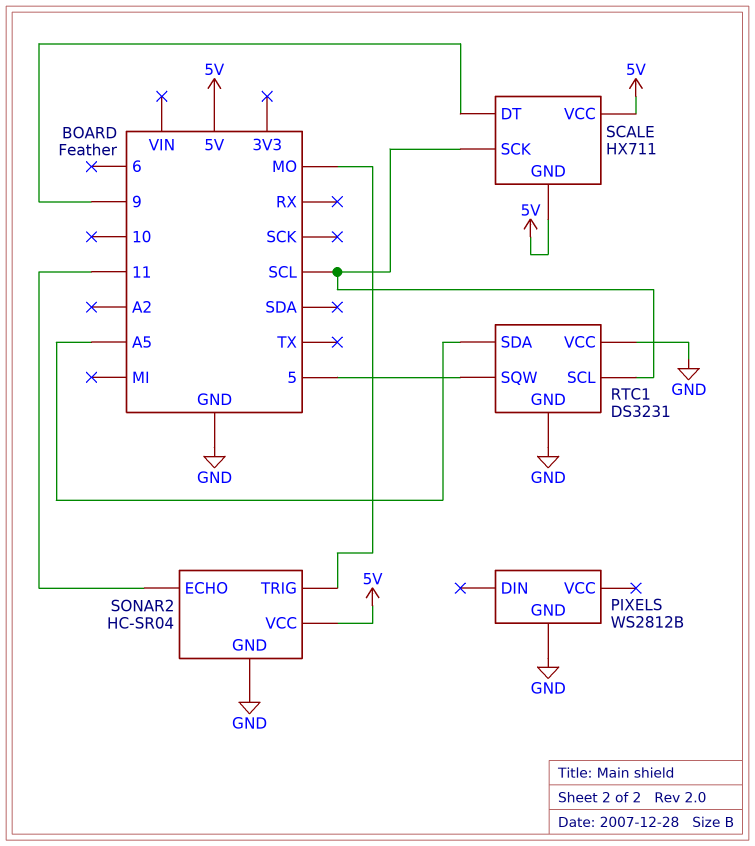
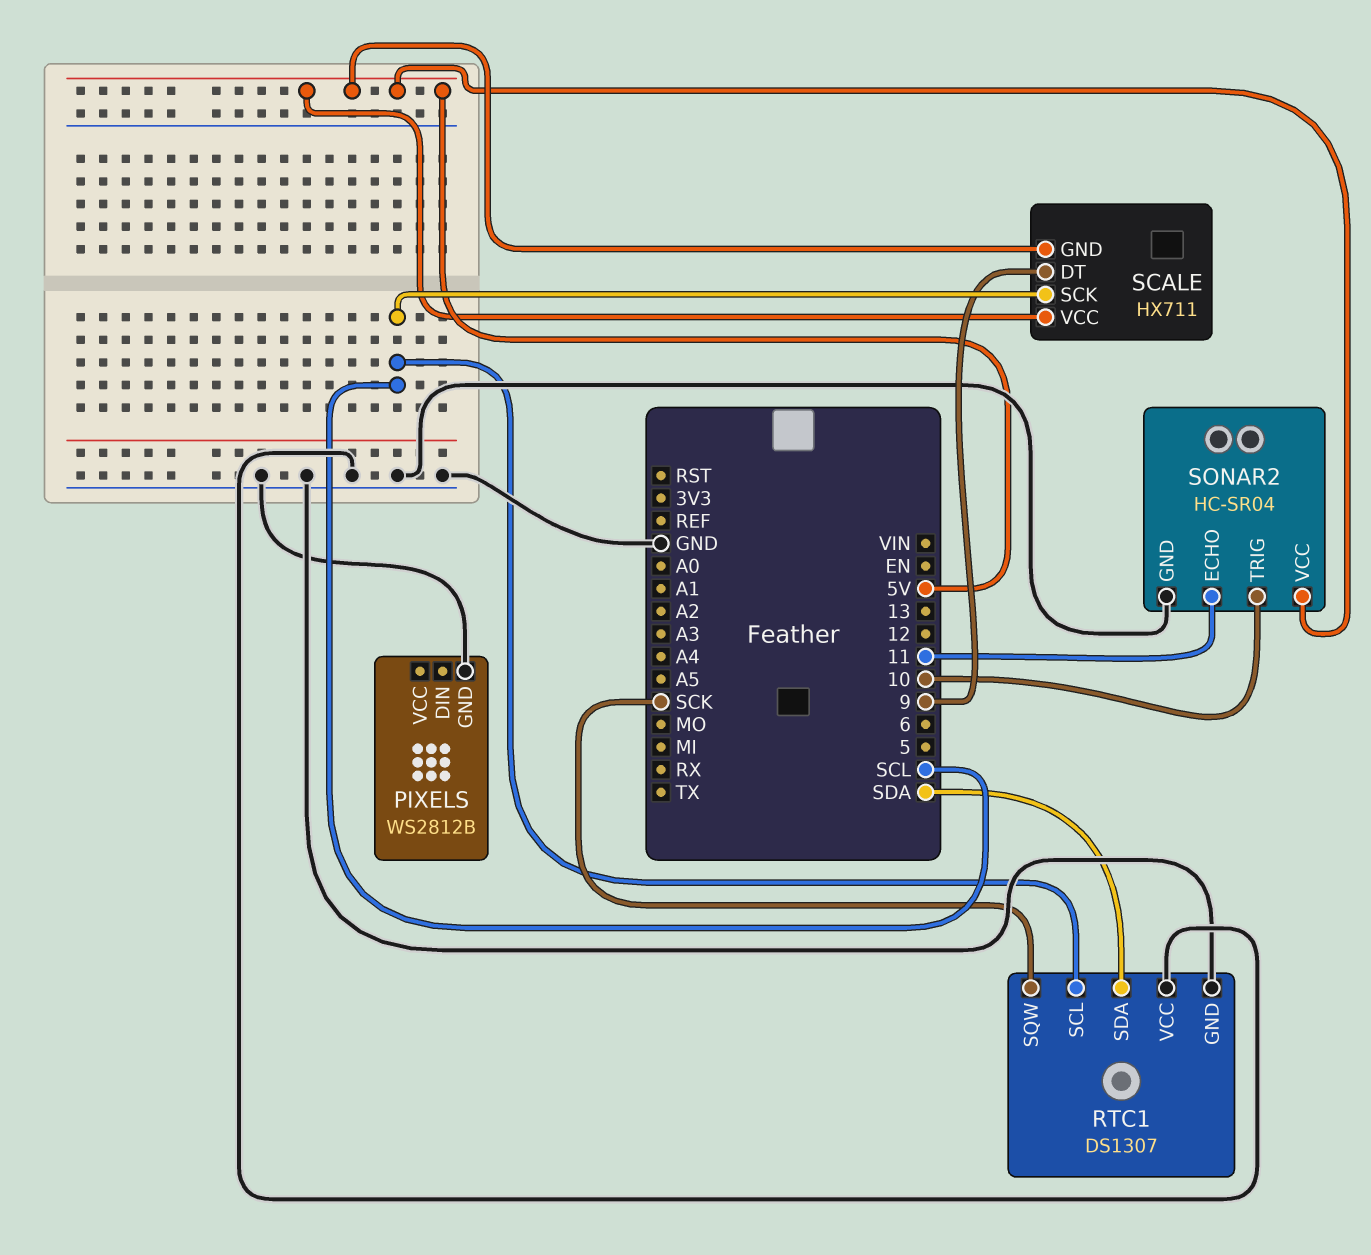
RTC1: DS3231 -> DS1307
RTC1 pin SDA: A5 -> SDA
RTC1 pin SQW: 5 -> SCK
SONAR2 pin TRIG: MO -> 10

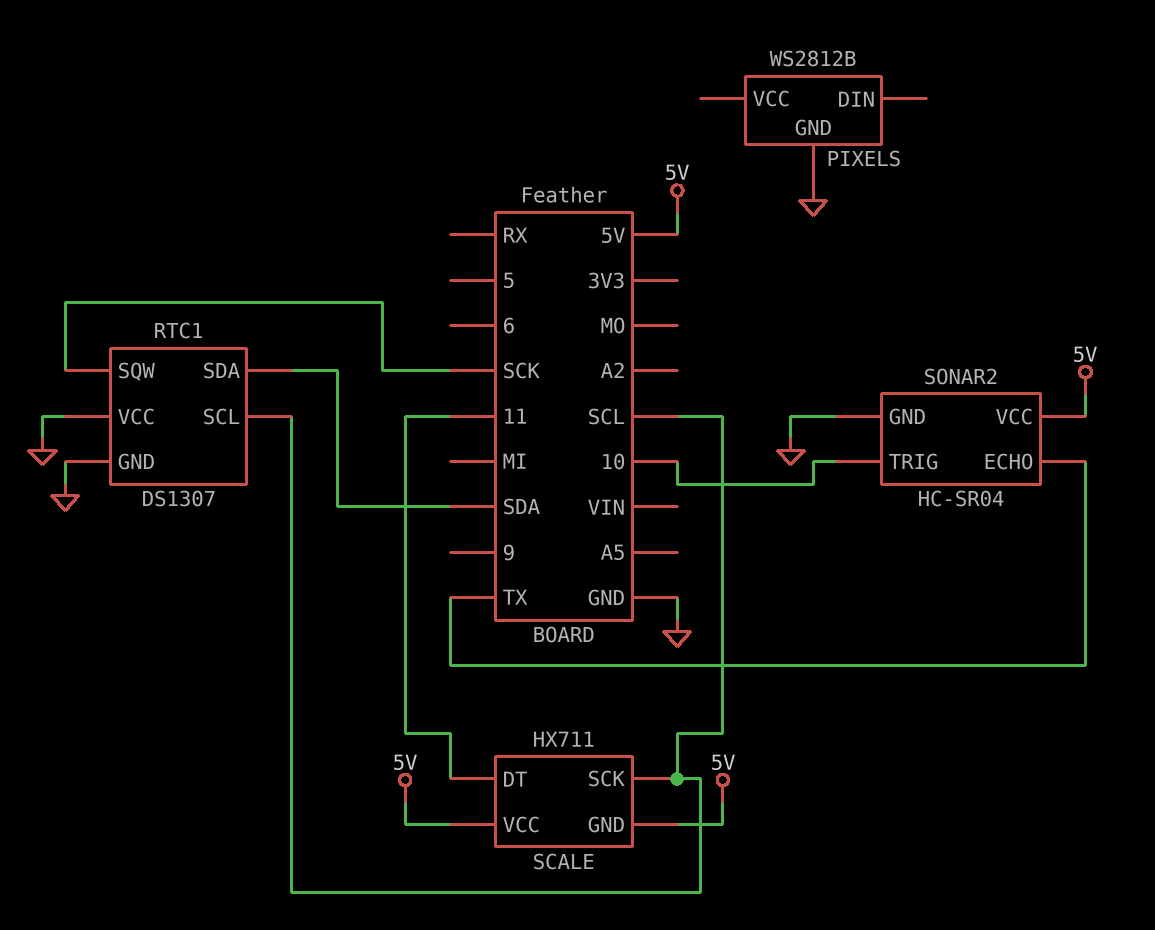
SCALE pin DT: 9 -> 11
SONAR2 pin ECHO: 11 -> TX

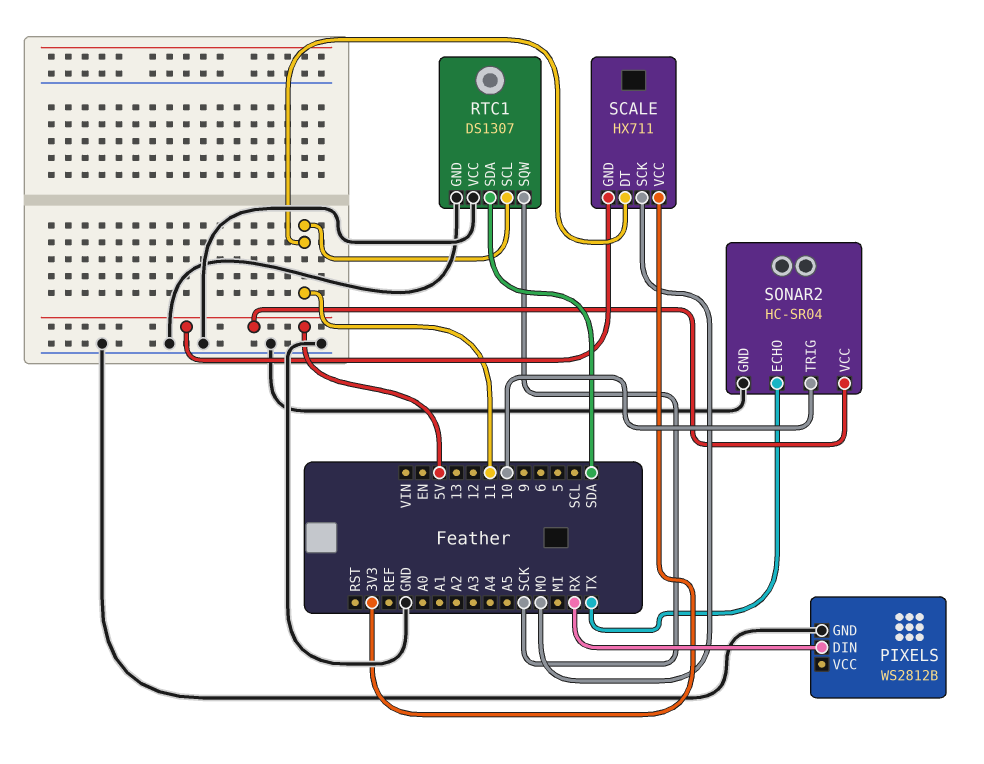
PIXELS pin DIN: none -> RX
RTC1 pin SCL: SCL -> 11
SCALE pin SCK: SCL -> MO
SCALE pin VCC: 5V -> 3V3

